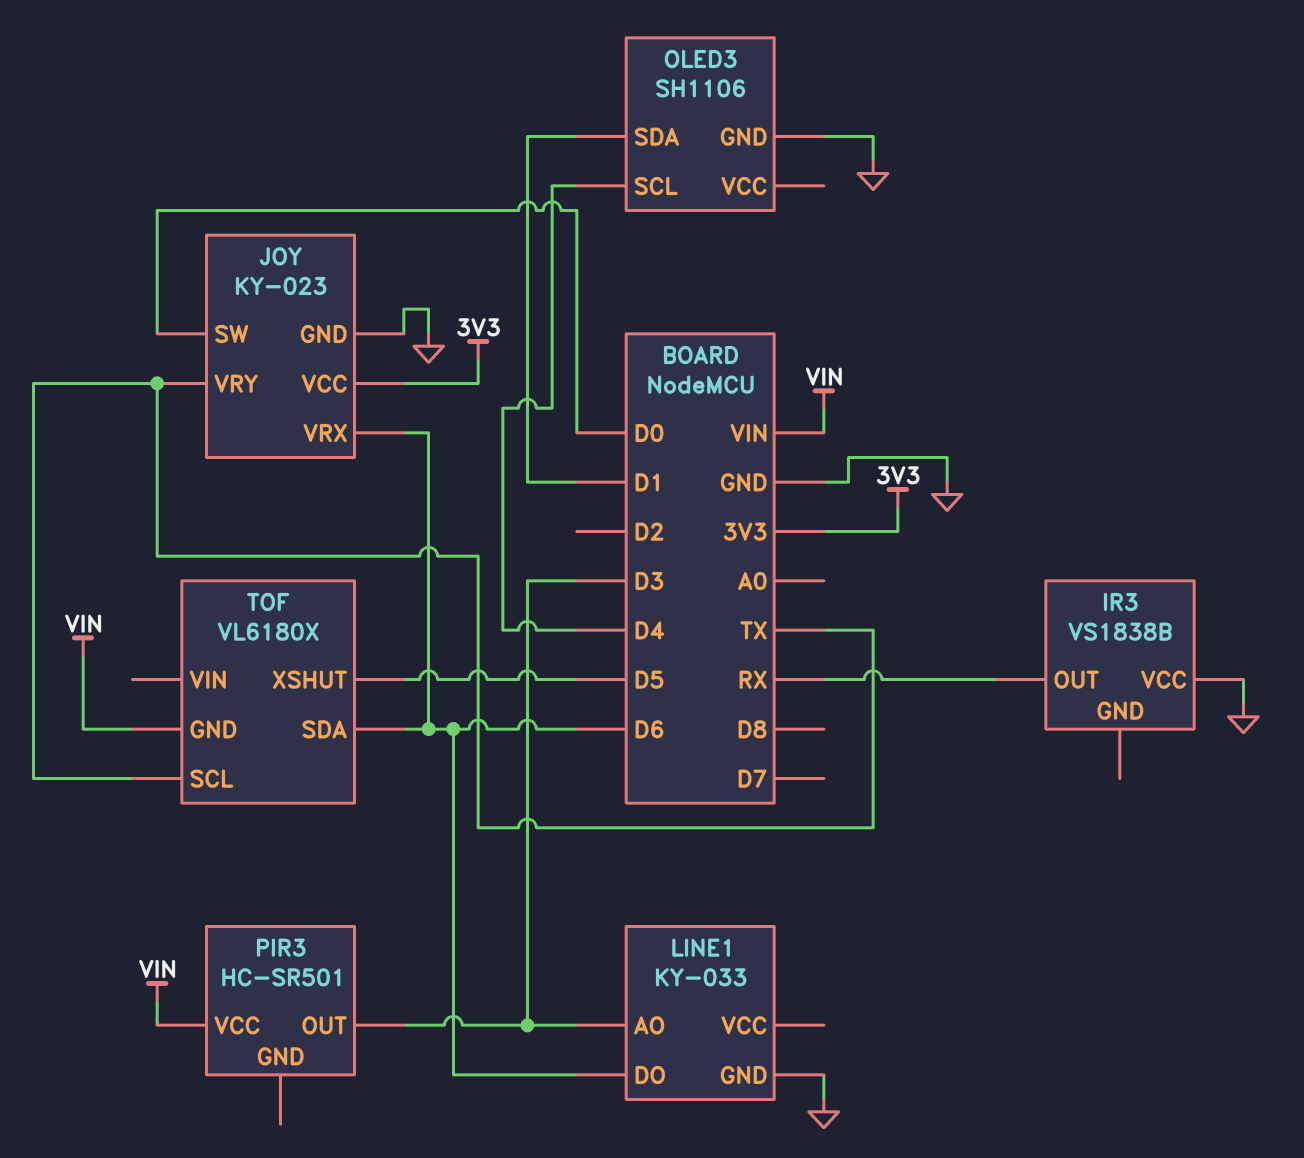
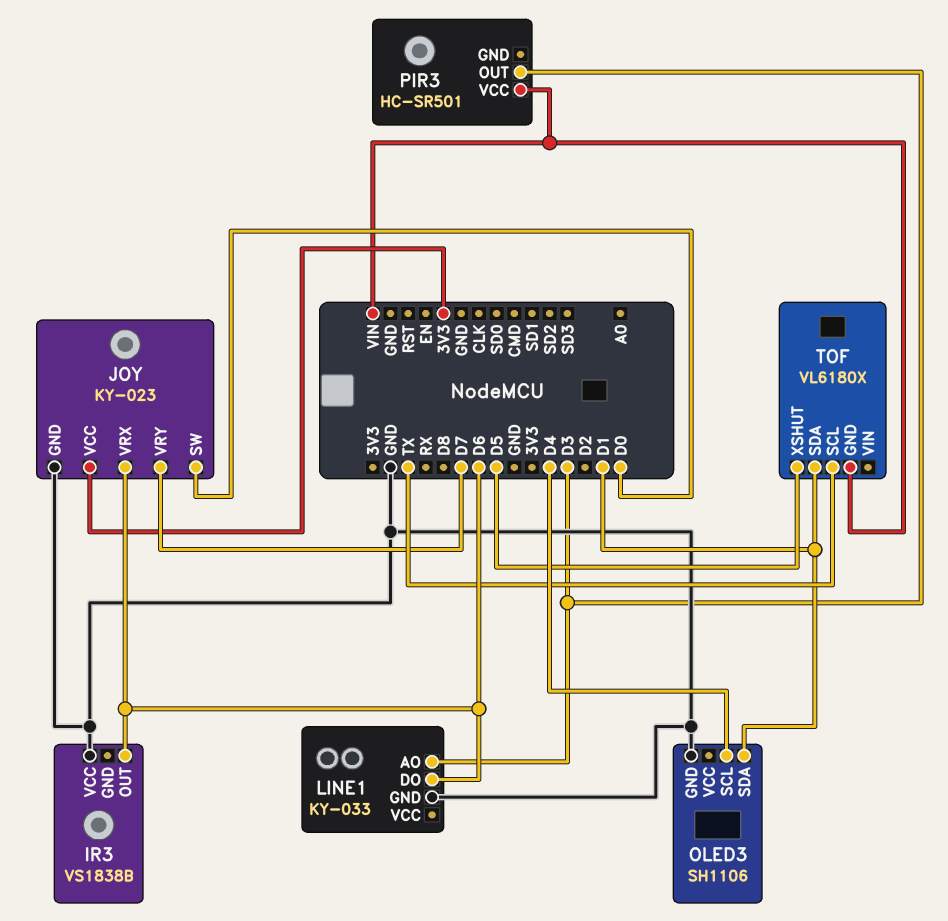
IR3 pin OUT: RX -> D6
JOY pin VRY: TX -> D7
TOF pin SDA: D6 -> D1

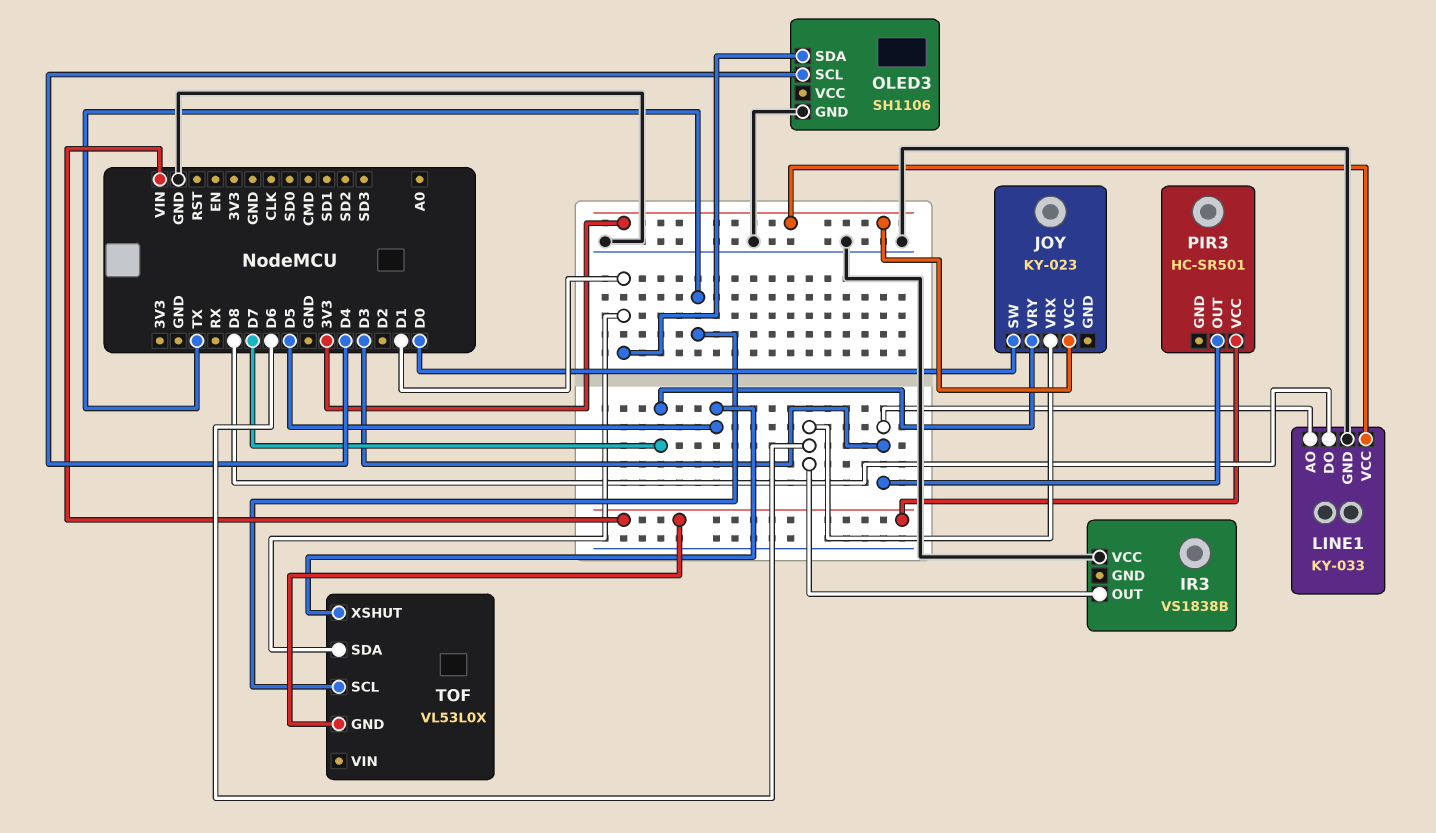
JOY pin GND: GND -> none
LINE1 pin DO: D6 -> D8
LINE1 pin VCC: none -> 3V3
TOF: VL6180X -> VL53L0X

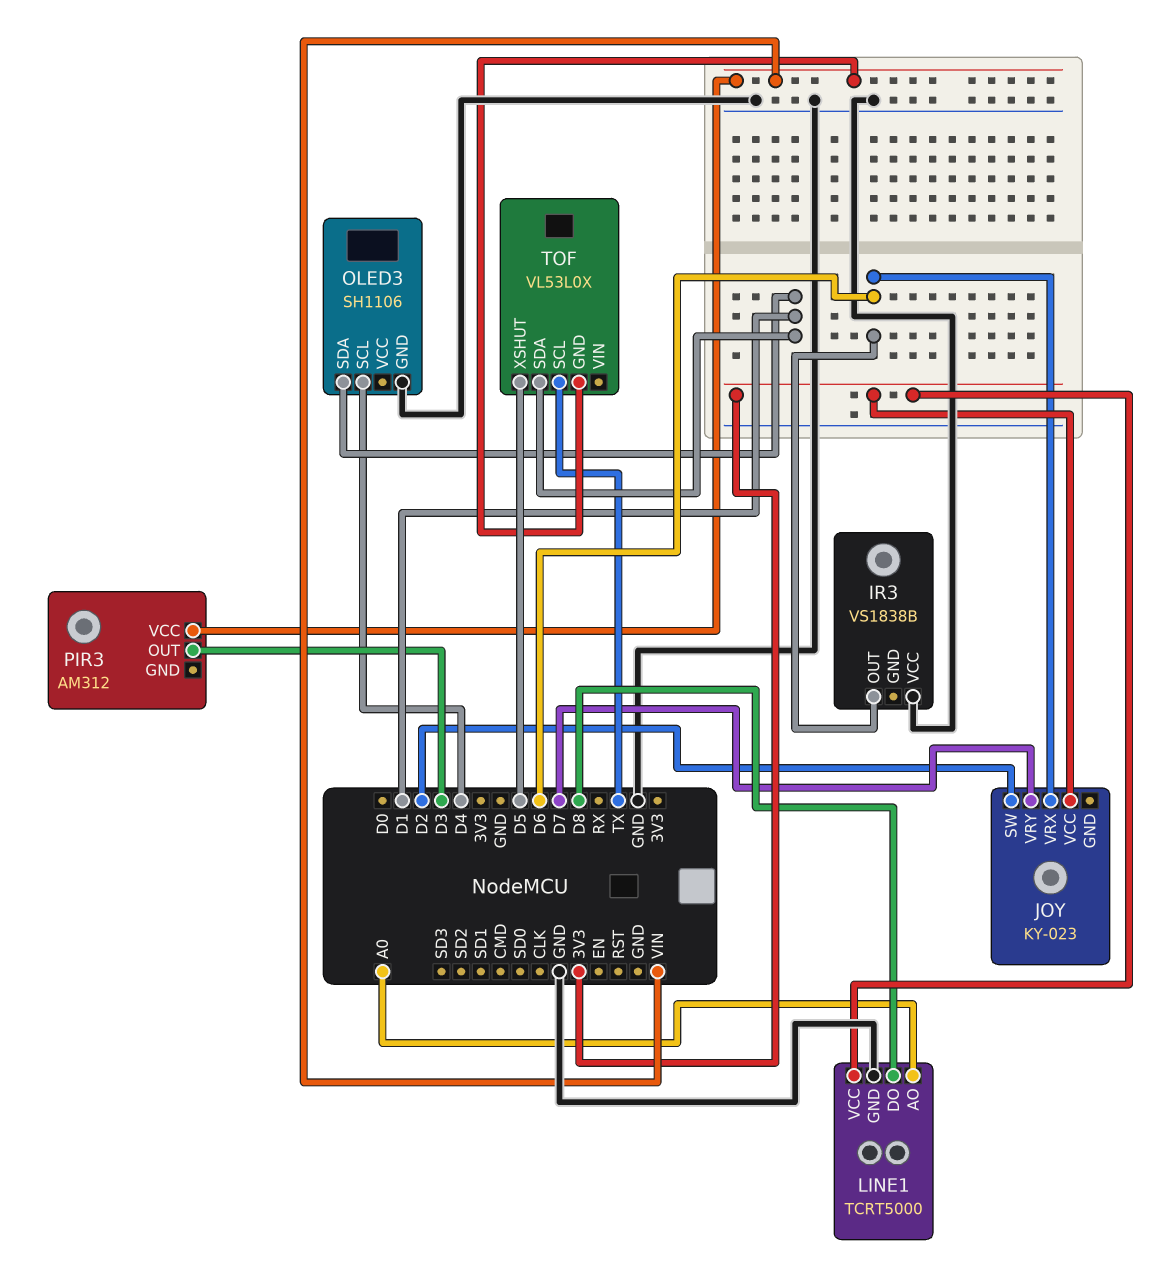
JOY pin SW: D0 -> D2
LINE1: KY-033 -> TCRT5000
LINE1 pin AO: D3 -> A0
PIR3: HC-SR501 -> AM312

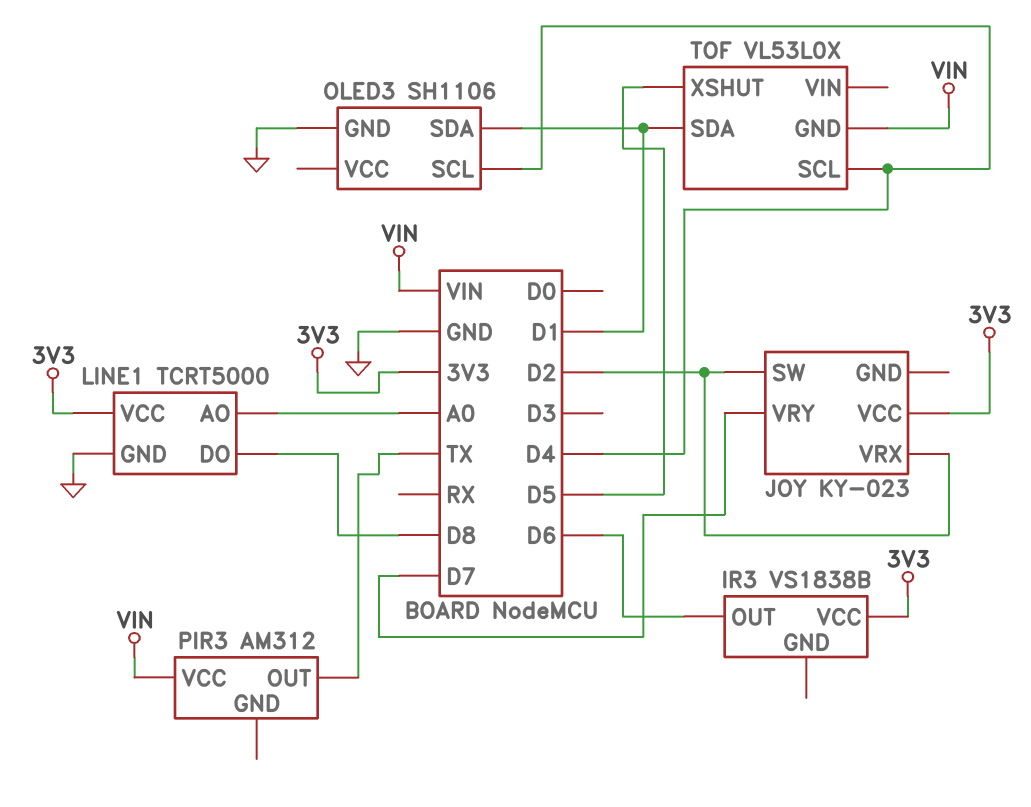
IR3 pin VCC: GND -> 3V3
JOY pin VRX: D6 -> D2
PIR3 pin OUT: D3 -> TX
TOF pin SCL: TX -> D4

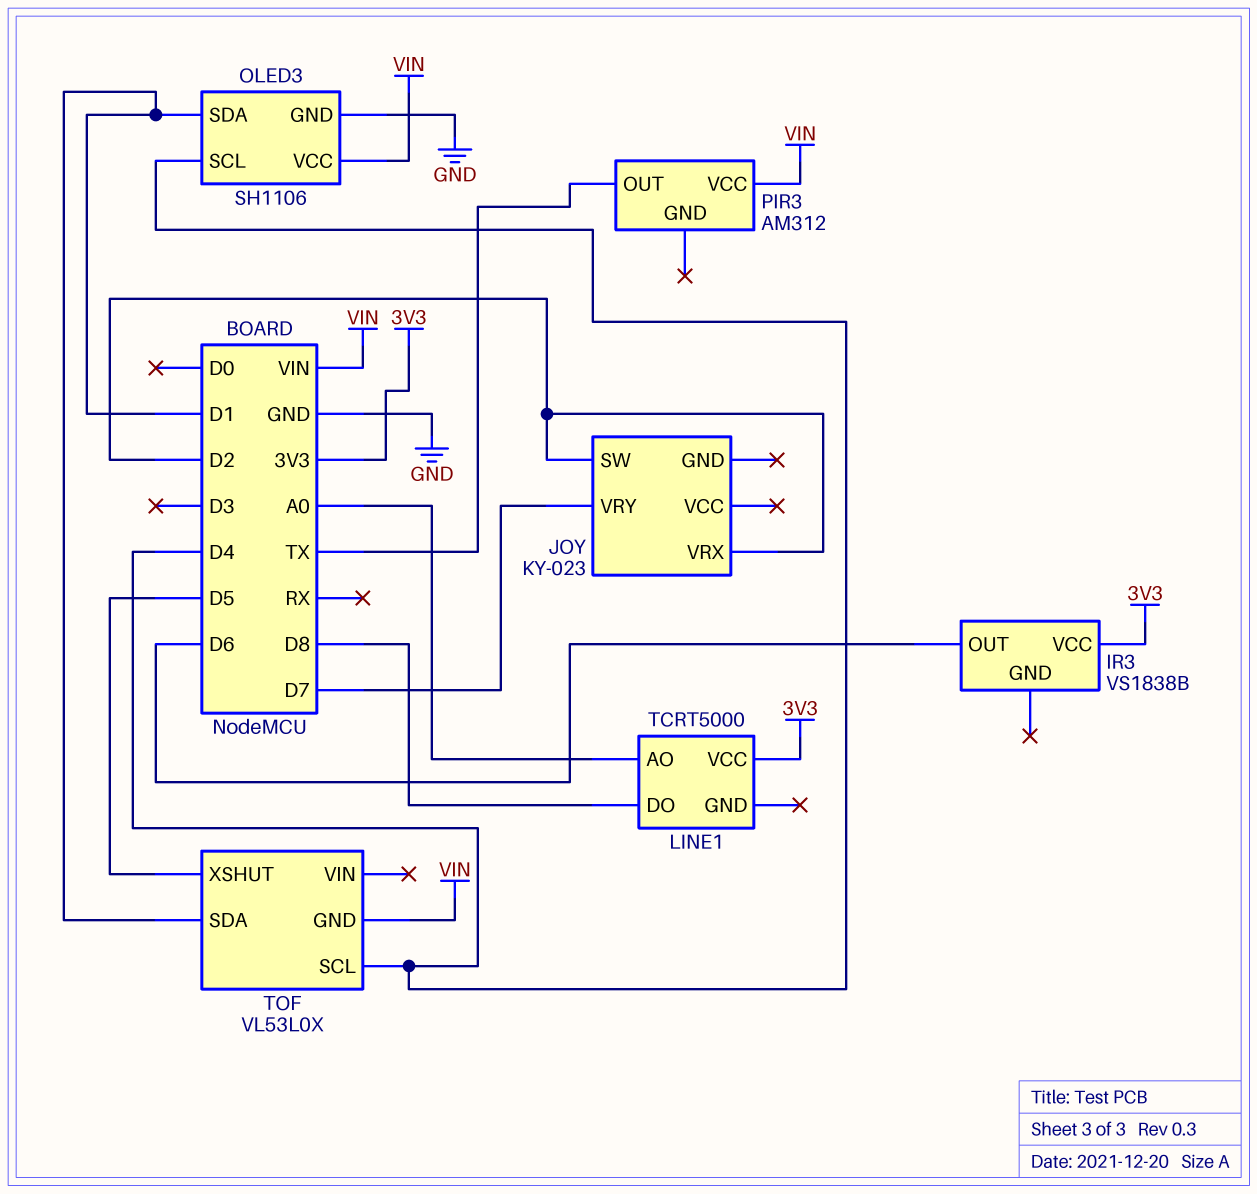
JOY pin VCC: 3V3 -> none
LINE1 pin GND: GND -> none
OLED3 pin VCC: none -> VIN

